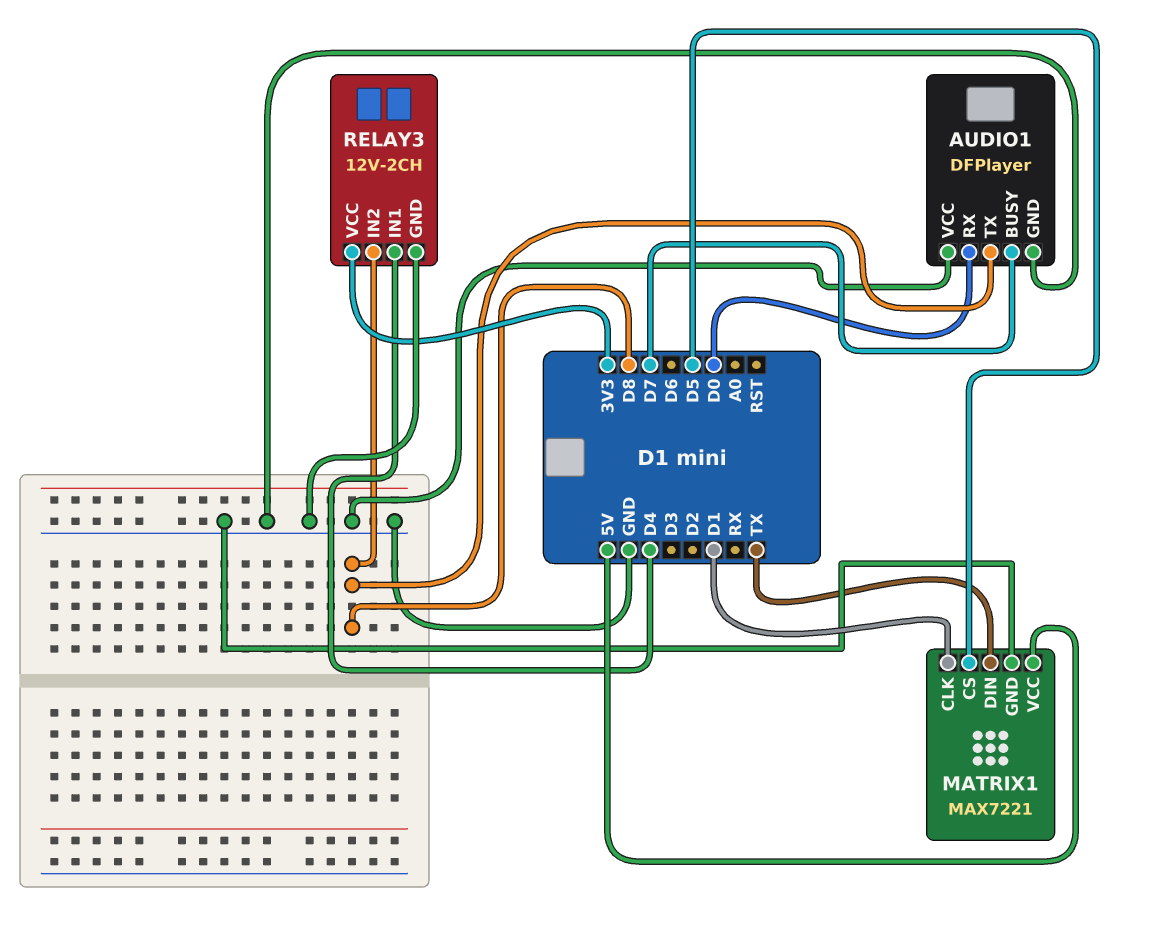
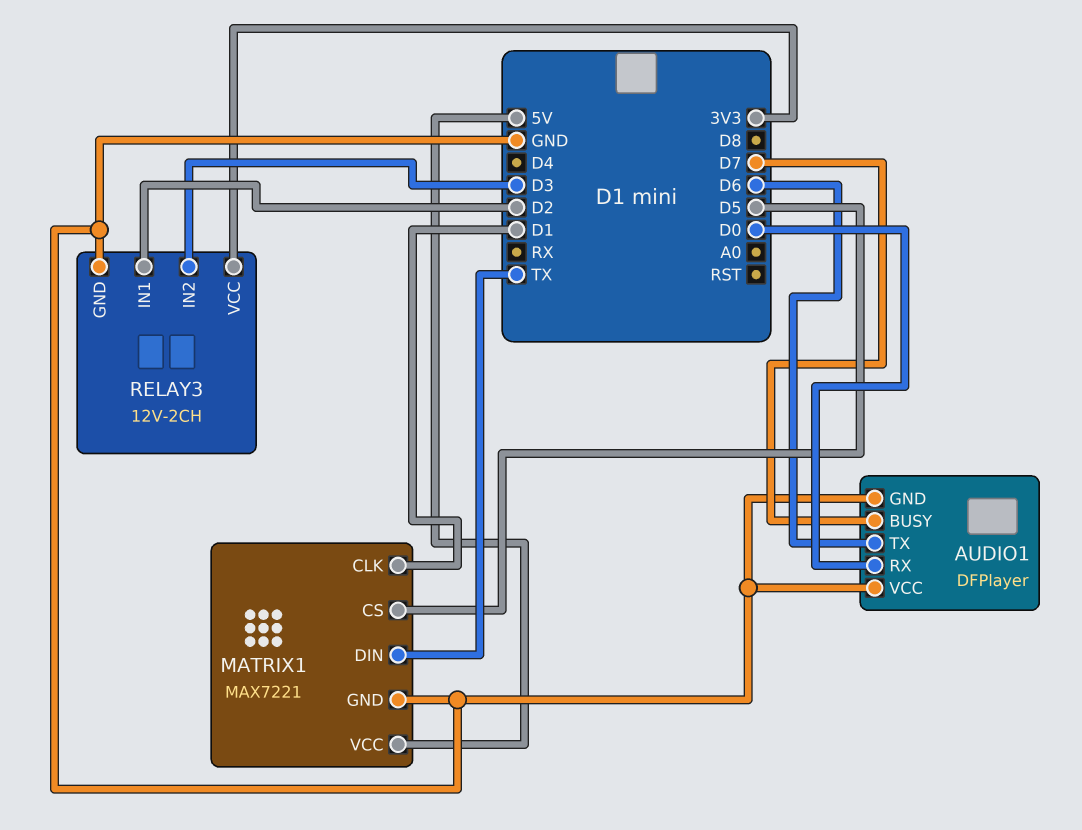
AUDIO1 pin TX: D8 -> D6
RELAY3 pin IN1: D4 -> D2
RELAY3 pin IN2: D8 -> D3

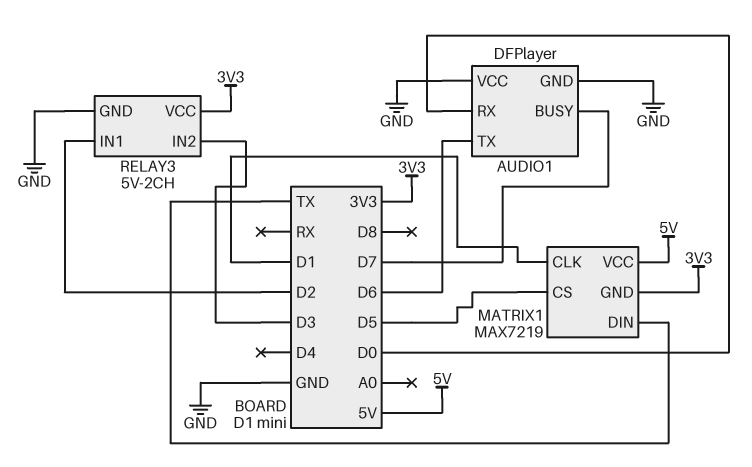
MATRIX1: MAX7221 -> MAX7219
MATRIX1 pin GND: GND -> 3V3
RELAY3: 12V-2CH -> 5V-2CH

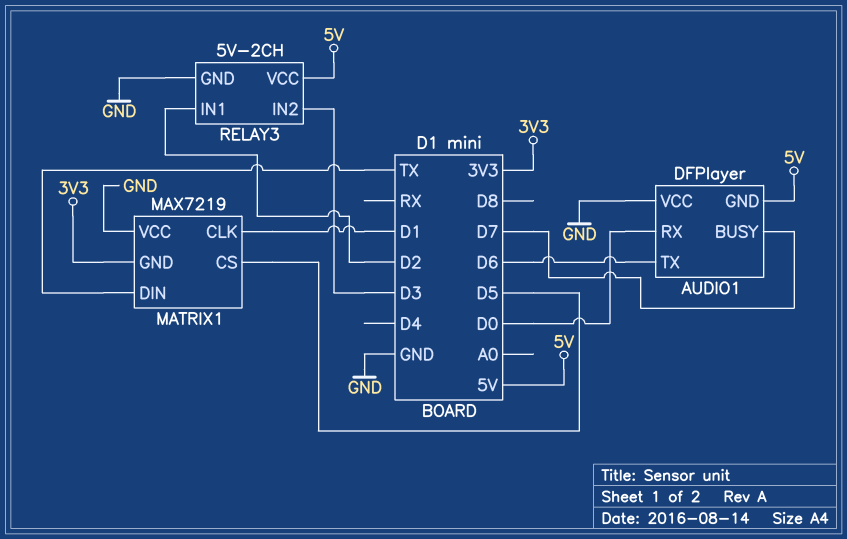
AUDIO1 pin GND: GND -> 5V
MATRIX1 pin VCC: 5V -> GND
RELAY3 pin VCC: 3V3 -> 5V

